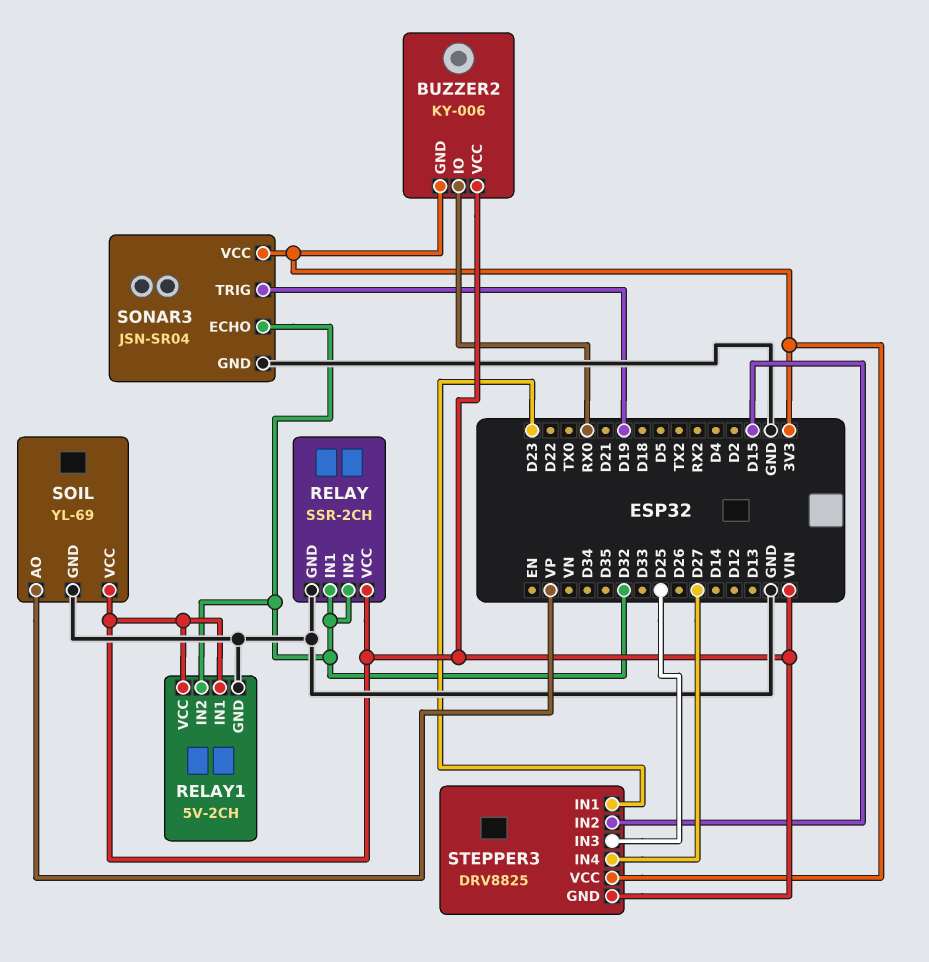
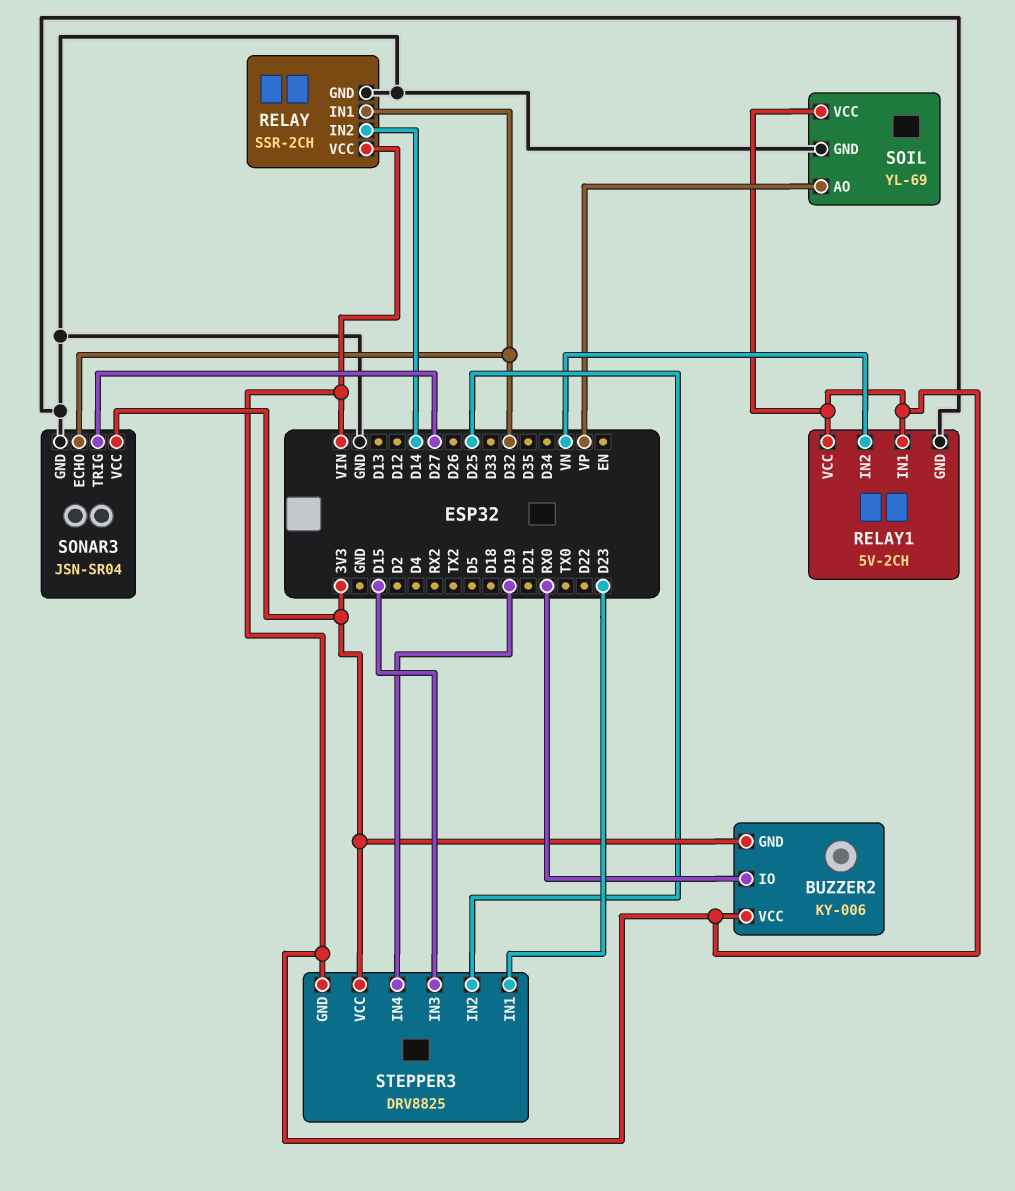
RELAY pin IN2: D32 -> D14
RELAY1 pin IN2: D32 -> VN
SONAR3 pin TRIG: D19 -> D27
STEPPER3 pin IN2: D15 -> D25
STEPPER3 pin IN3: D25 -> D15
STEPPER3 pin IN4: D27 -> D19

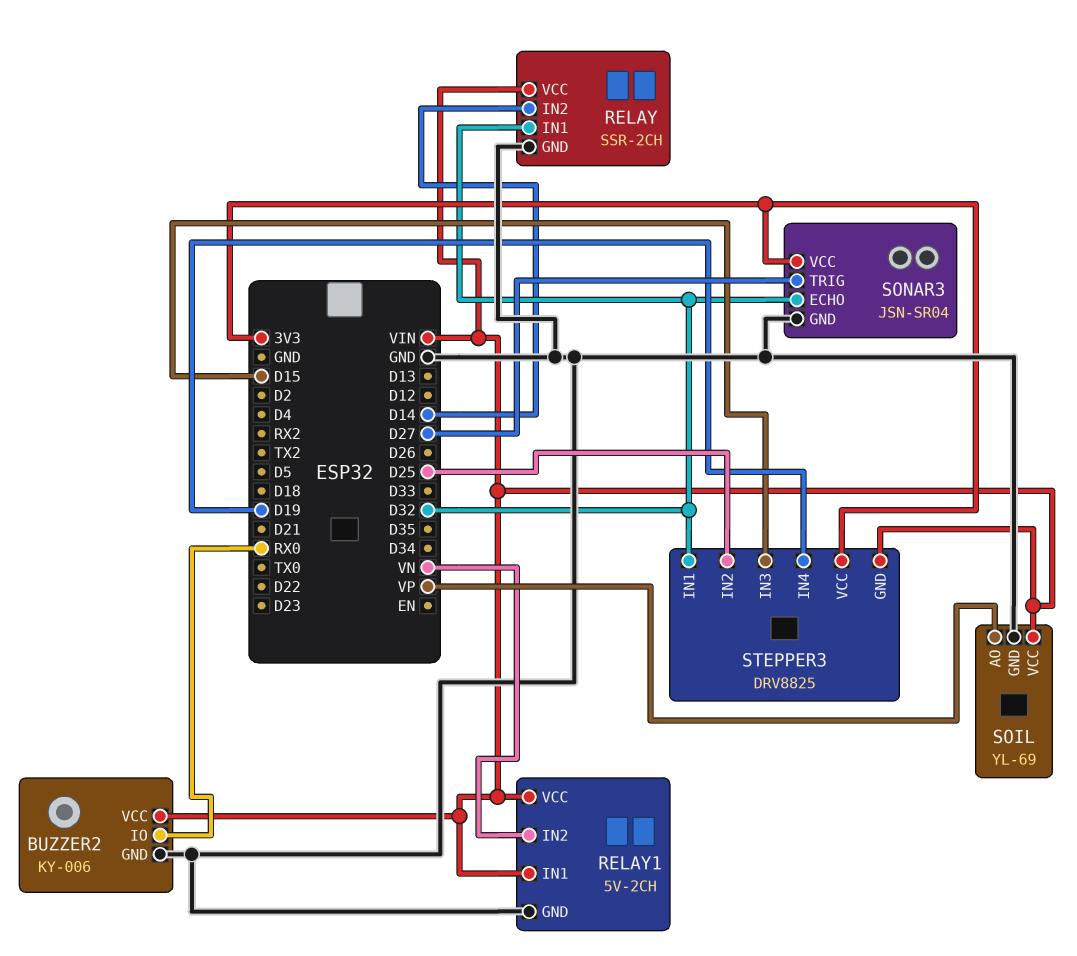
BUZZER2 pin GND: 3V3 -> GND
STEPPER3 pin IN1: D23 -> D32

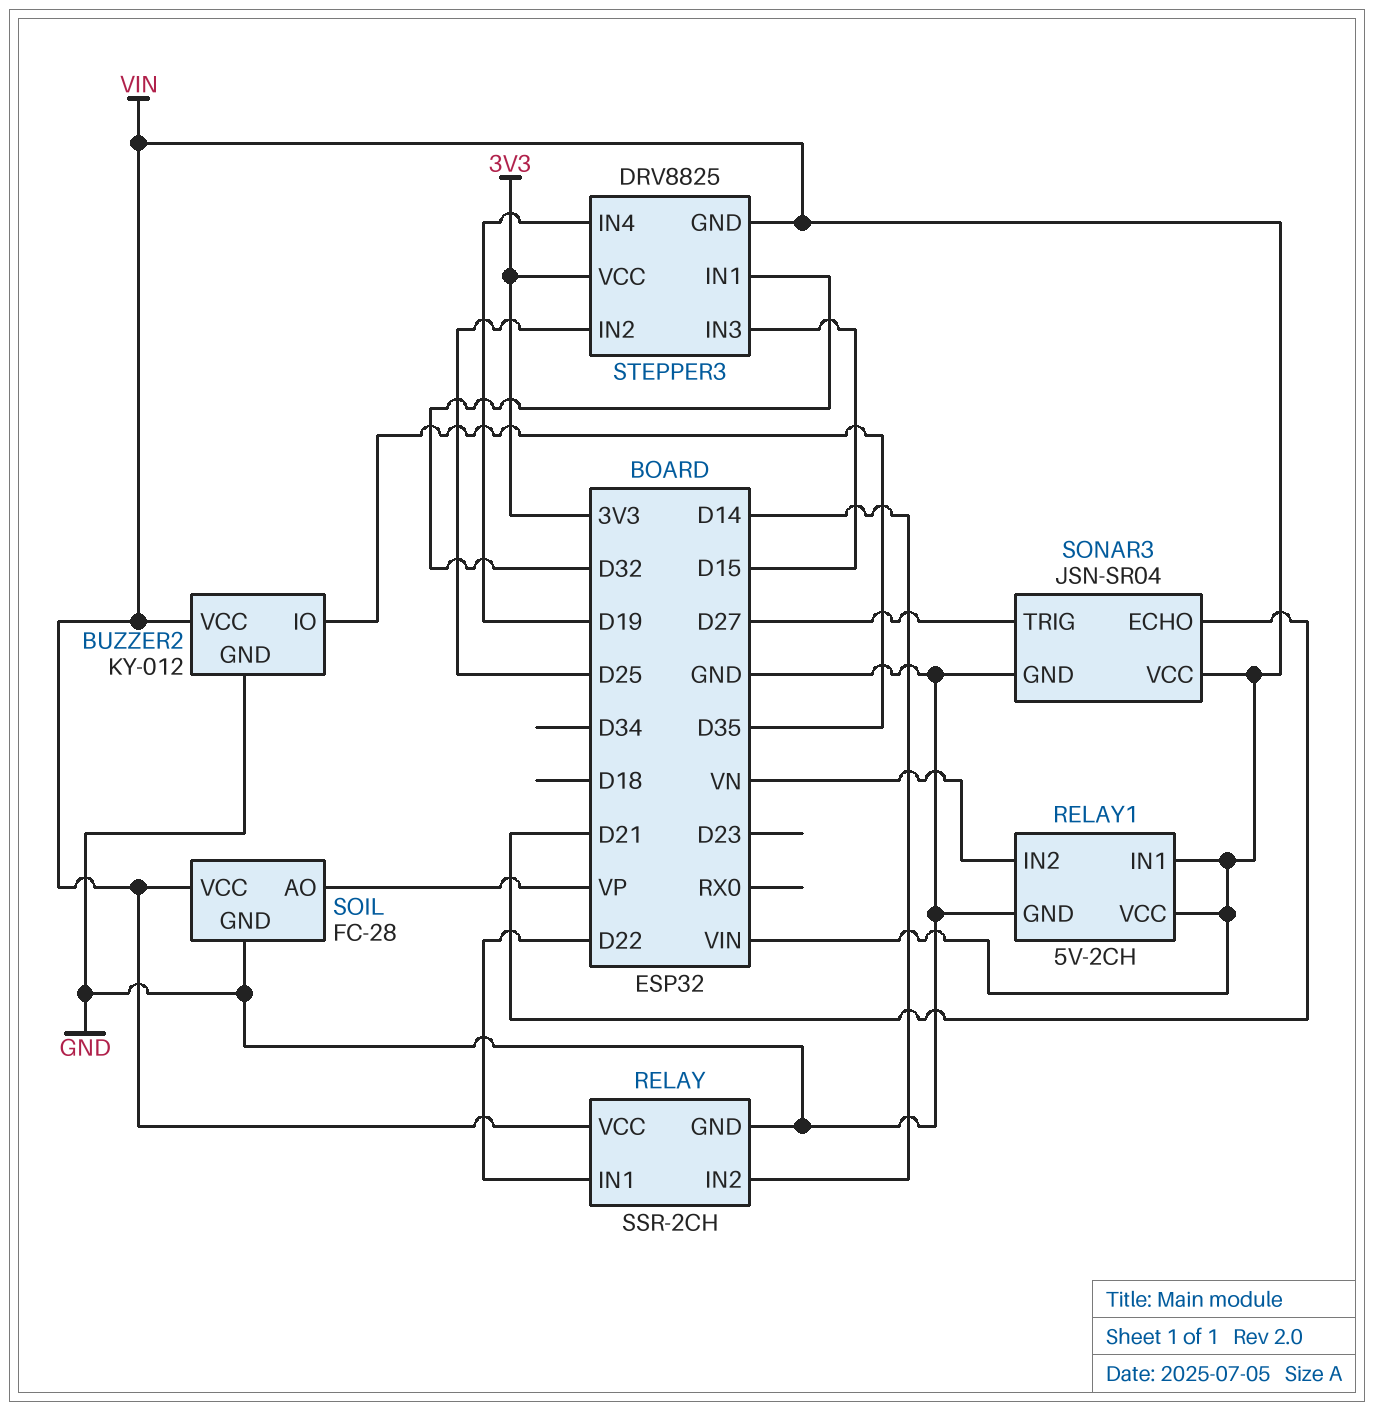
BUZZER2: KY-006 -> KY-012
BUZZER2 pin IO: RX0 -> D35
RELAY pin IN1: D32 -> D22
SOIL: YL-69 -> FC-28
SONAR3 pin ECHO: D32 -> D21
SONAR3 pin VCC: 3V3 -> VIN

